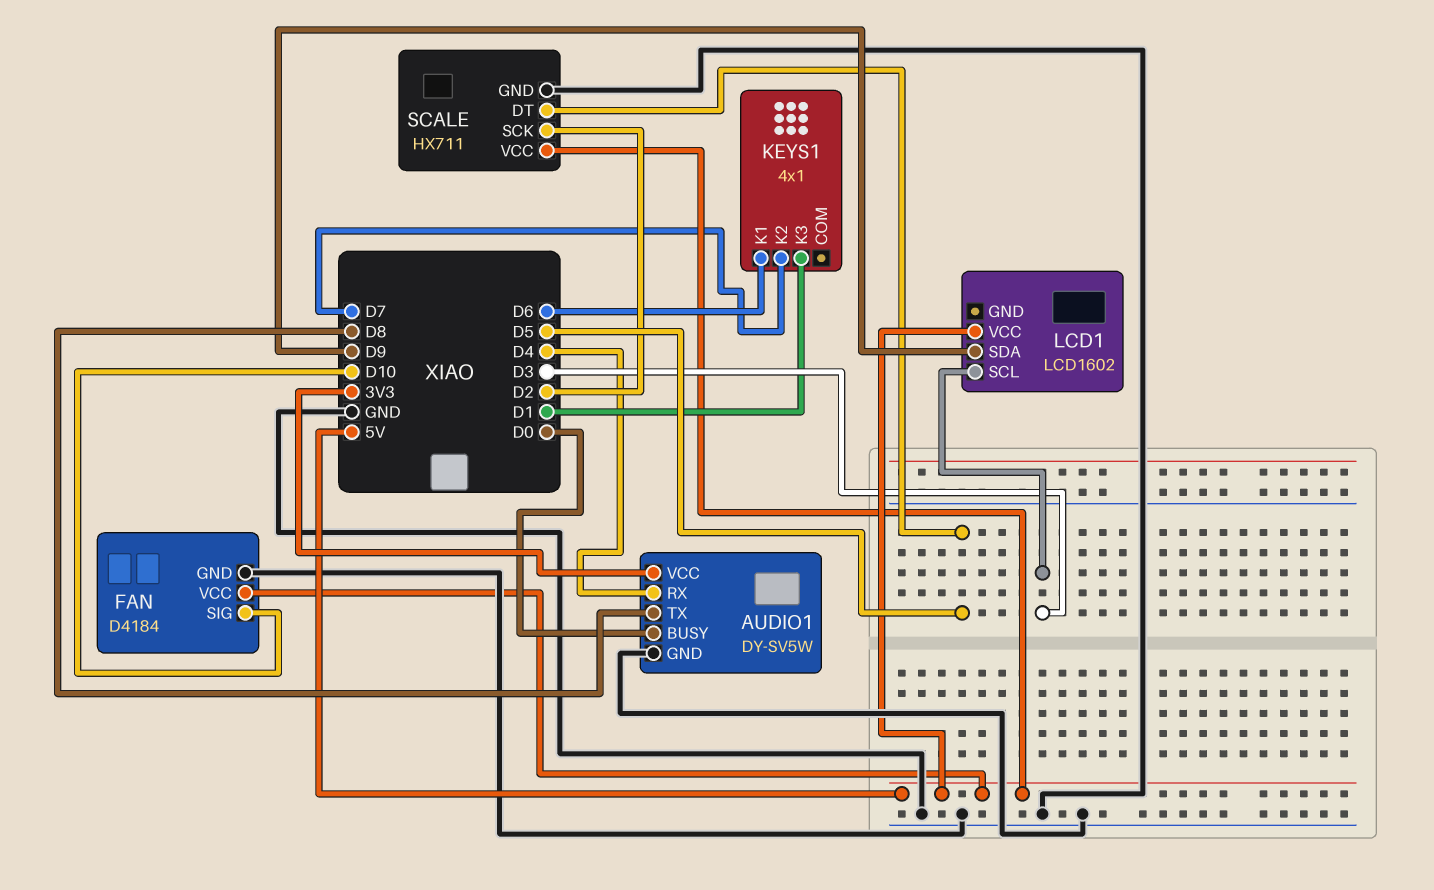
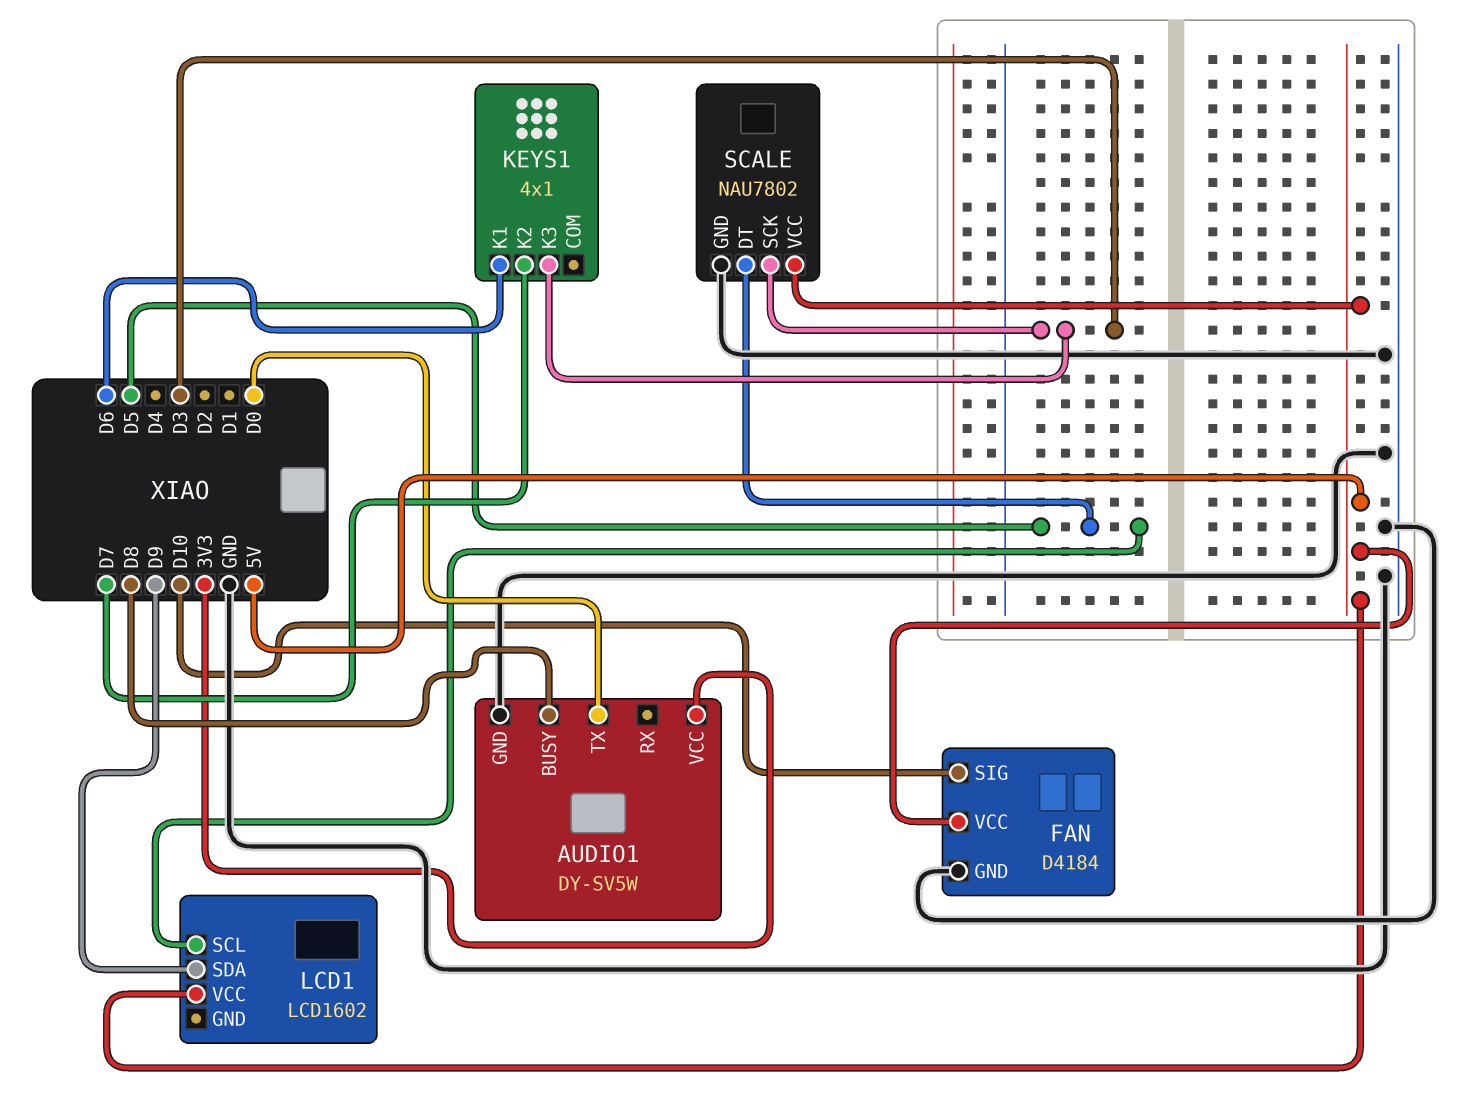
AUDIO1 pin BUSY: D0 -> D8
AUDIO1 pin RX: D4 -> none
AUDIO1 pin TX: D8 -> D0
KEYS1 pin K3: D1 -> D3
LCD1 pin SCL: D3 -> D5
SCALE: HX711 -> NAU7802
SCALE pin SCK: D2 -> D3

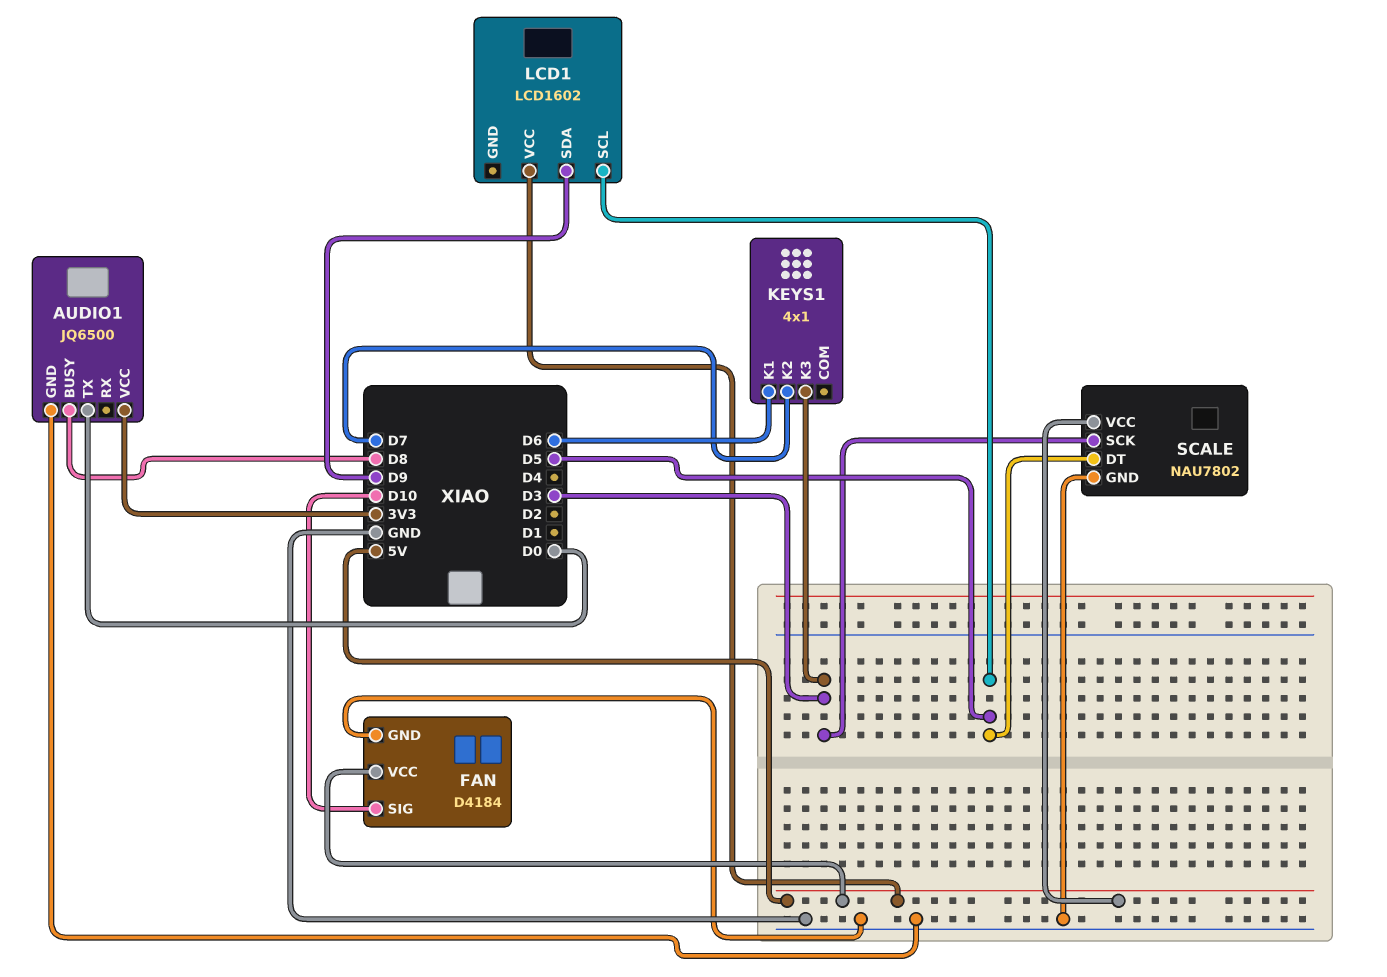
AUDIO1: DY-SV5W -> JQ6500

